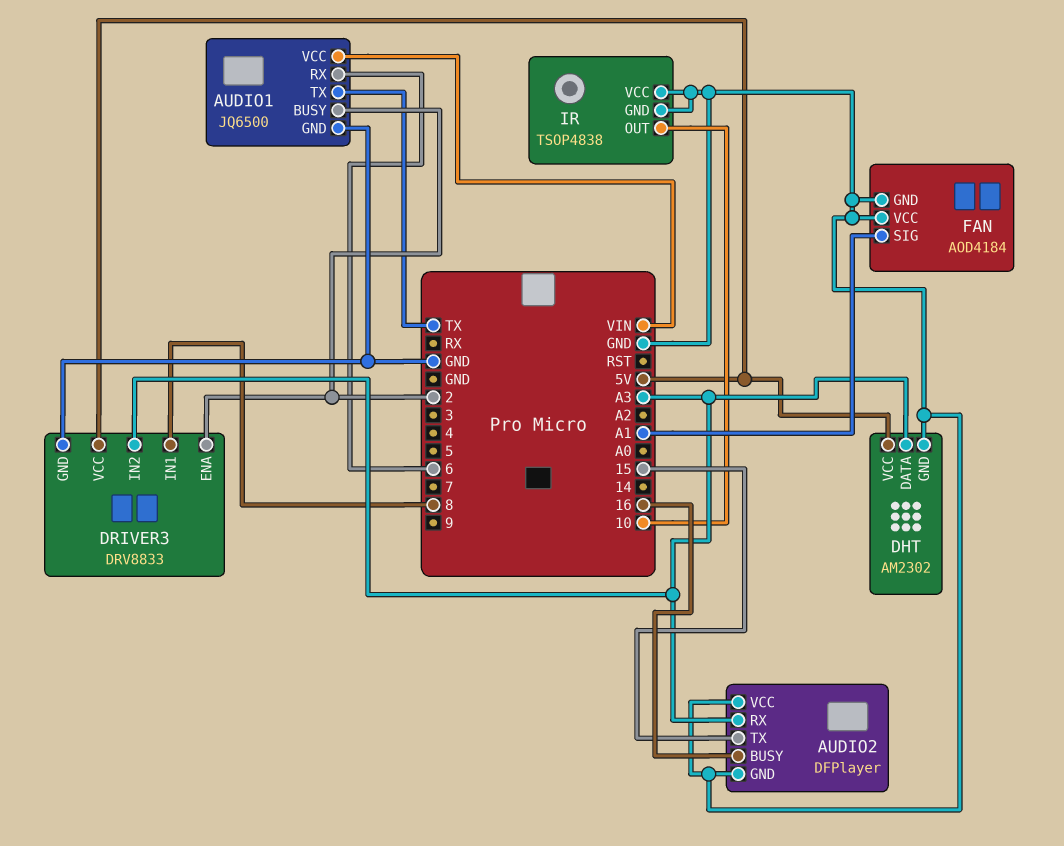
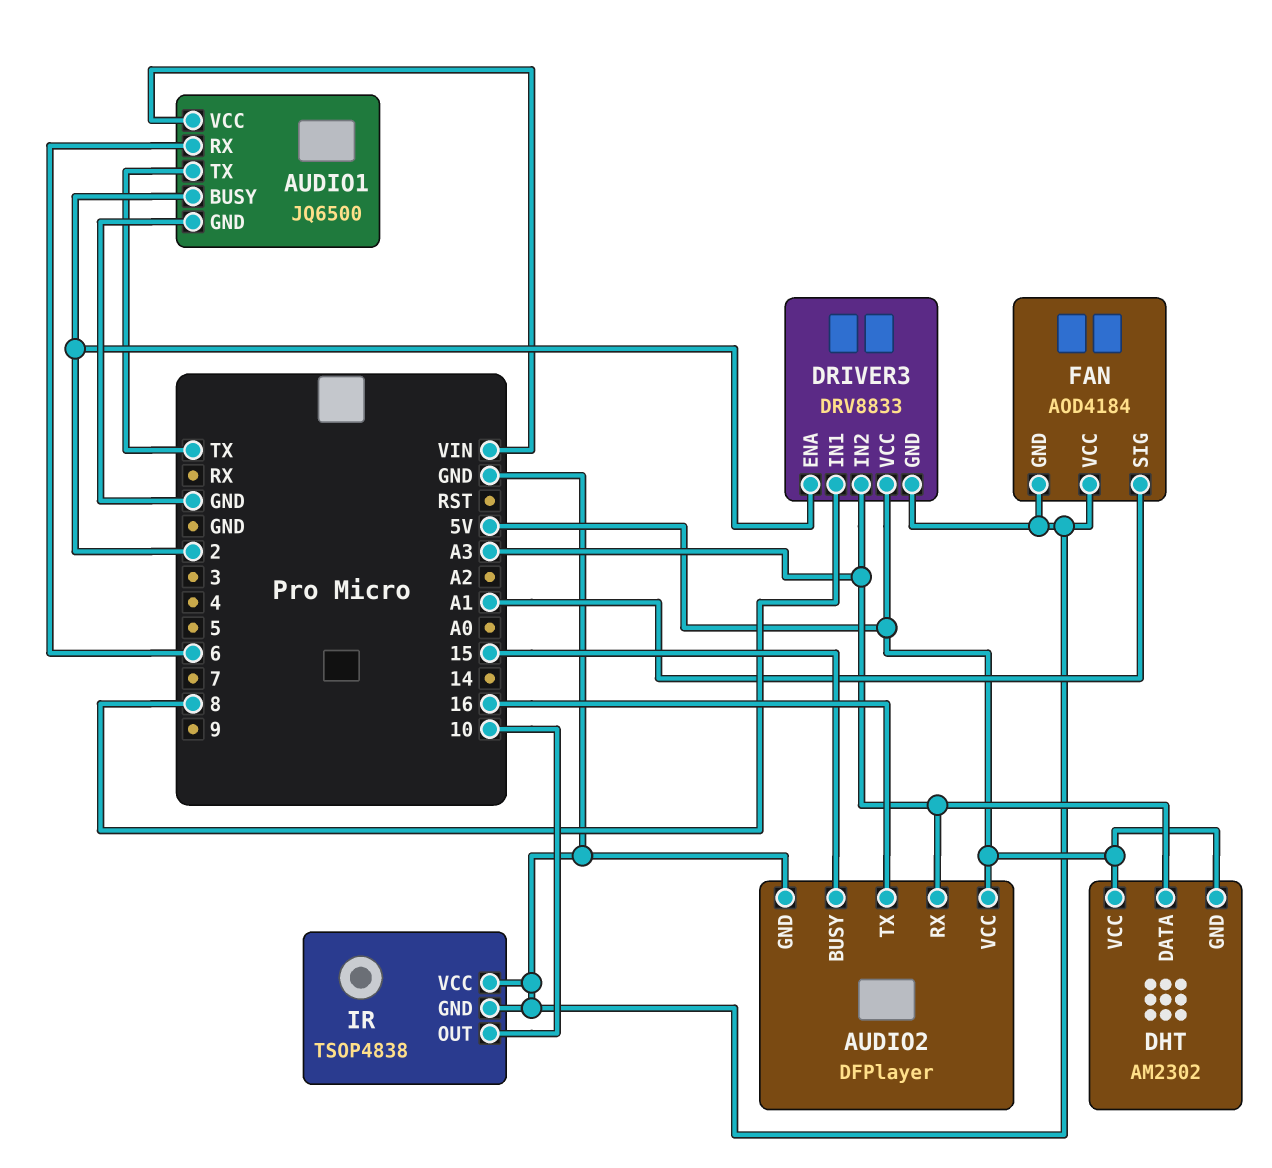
AUDIO2 pin BUSY: 16 -> 15
AUDIO2 pin TX: 15 -> 16
AUDIO2 pin VCC: GND -> 5V
DHT pin GND: GND -> 5V

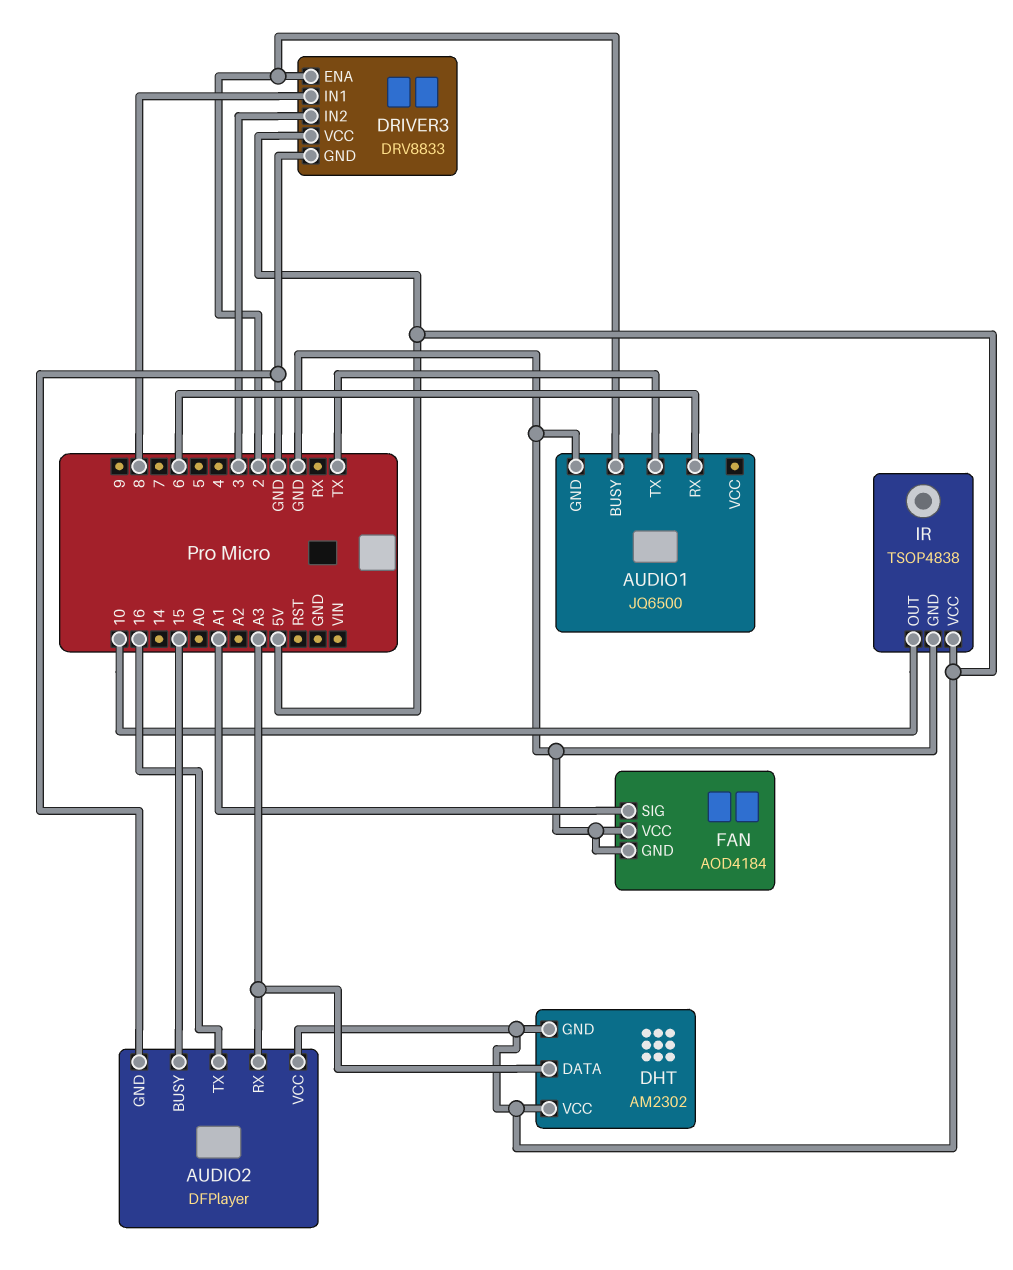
AUDIO1 pin VCC: VIN -> none
DRIVER3 pin IN2: A3 -> 3
IR pin VCC: GND -> 5V

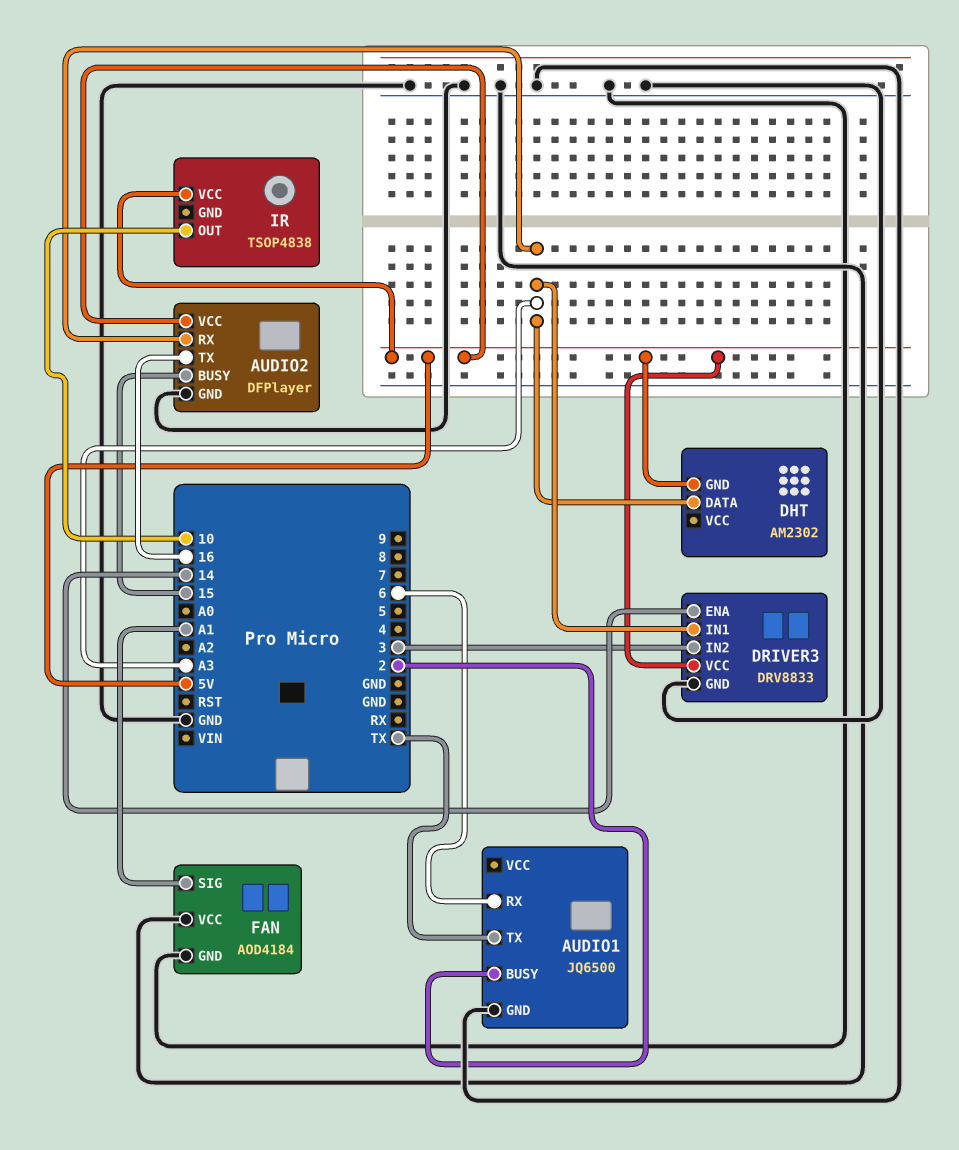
DHT pin VCC: 5V -> none
DRIVER3 pin ENA: 2 -> 14
DRIVER3 pin IN1: 8 -> A3
IR pin GND: GND -> none

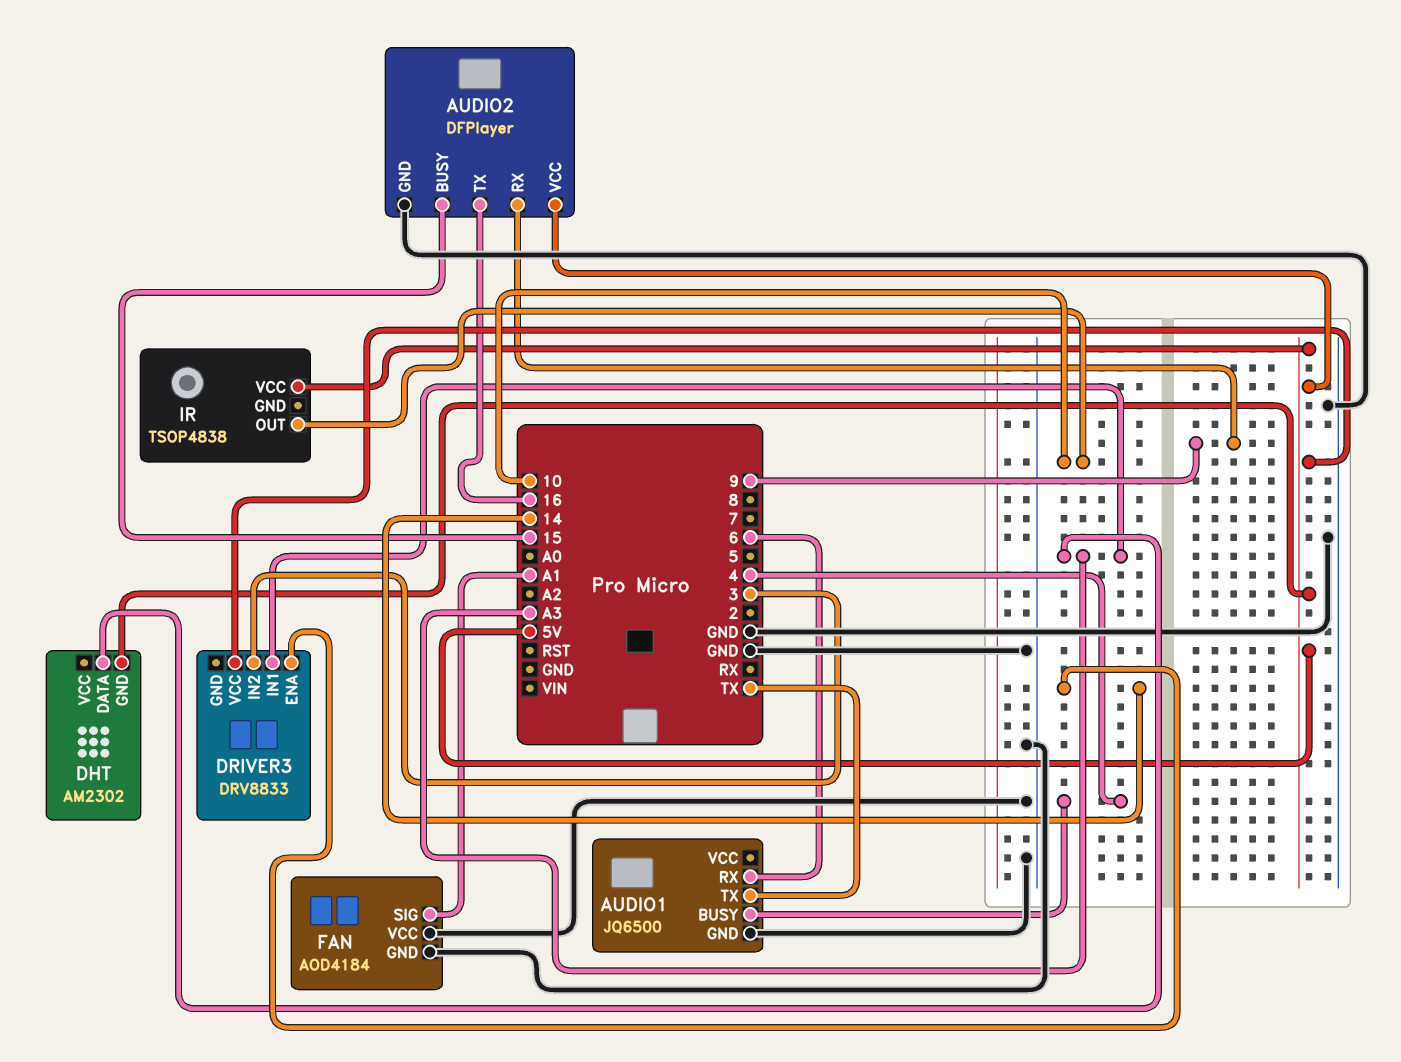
AUDIO1 pin BUSY: 2 -> 4
AUDIO2 pin RX: A3 -> 9
DRIVER3 pin GND: GND -> none

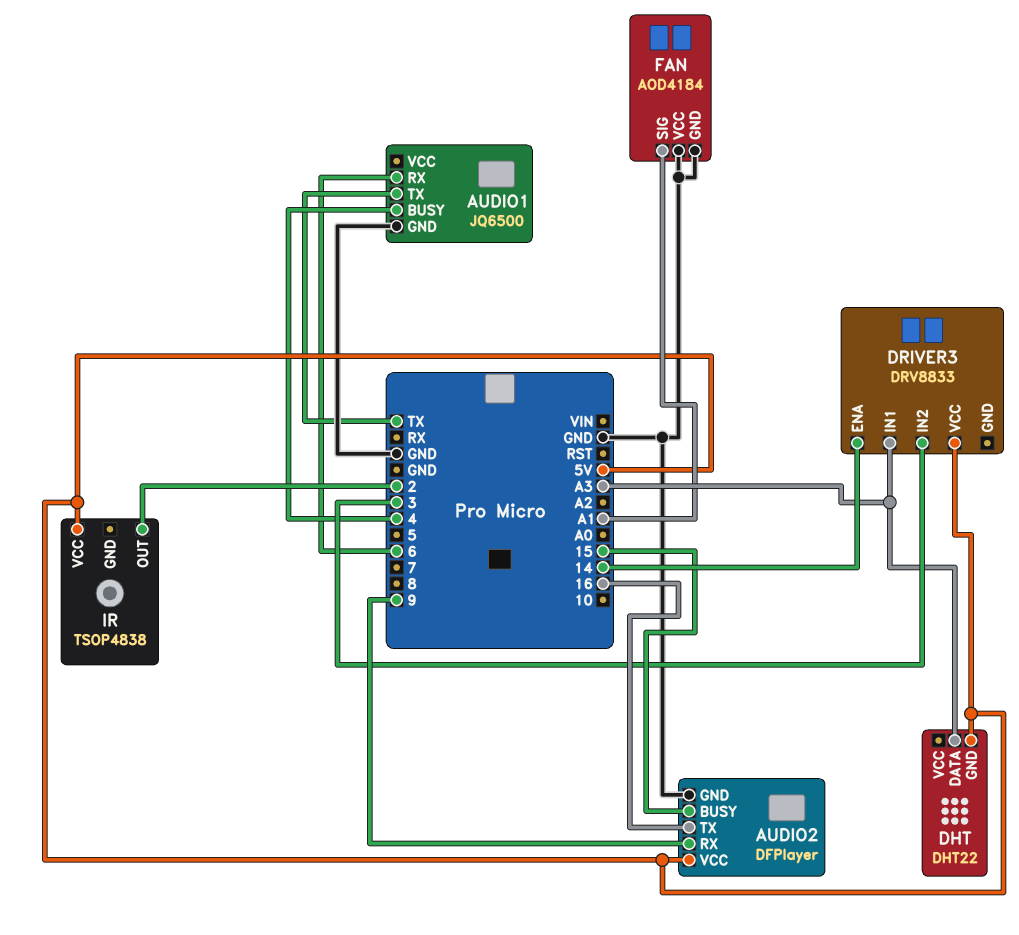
DHT: AM2302 -> DHT22
IR pin OUT: 10 -> 2

